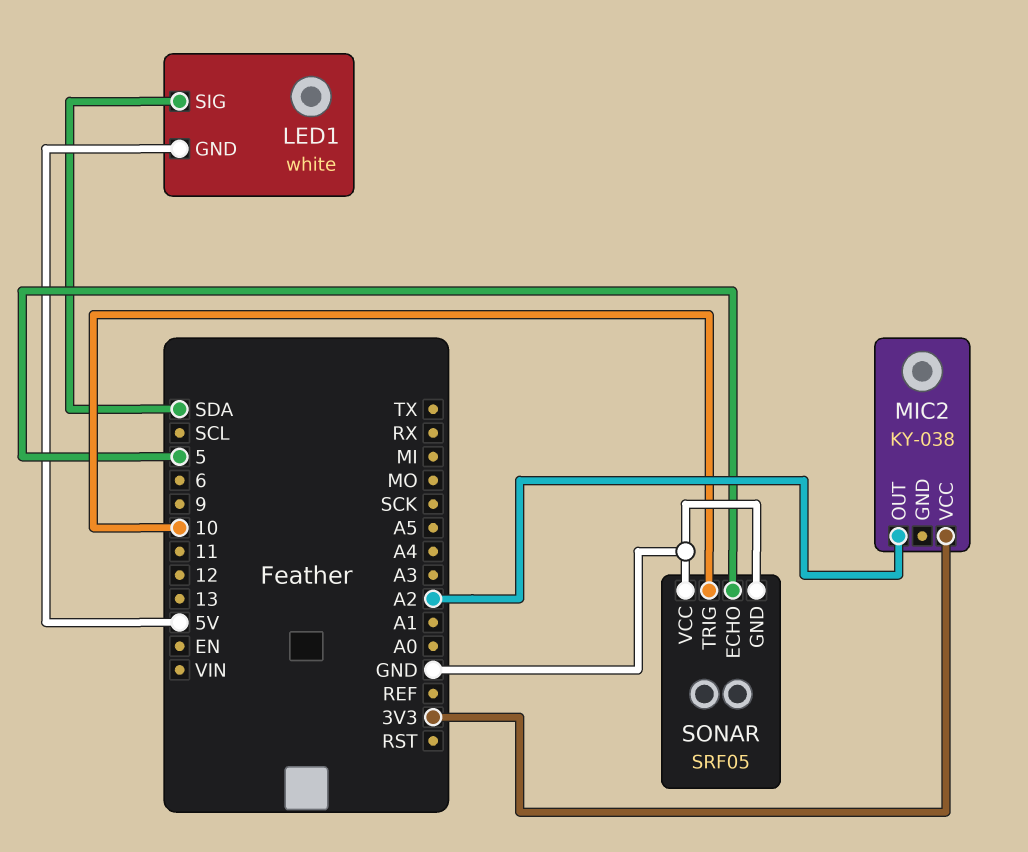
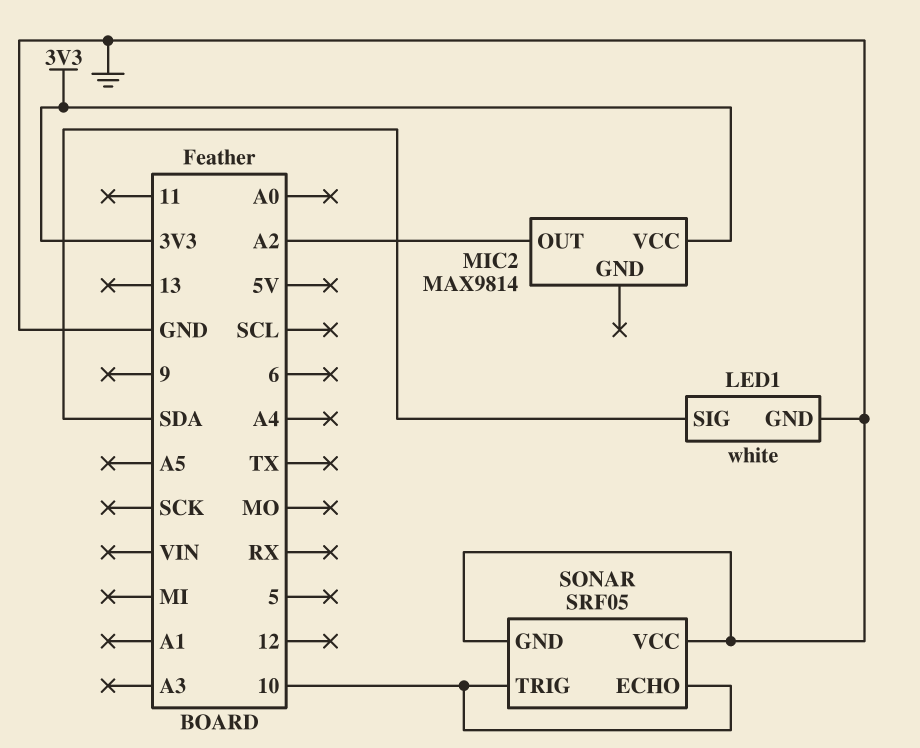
LED1 pin GND: 5V -> GND
MIC2: KY-038 -> MAX9814
SONAR pin ECHO: 5 -> 10

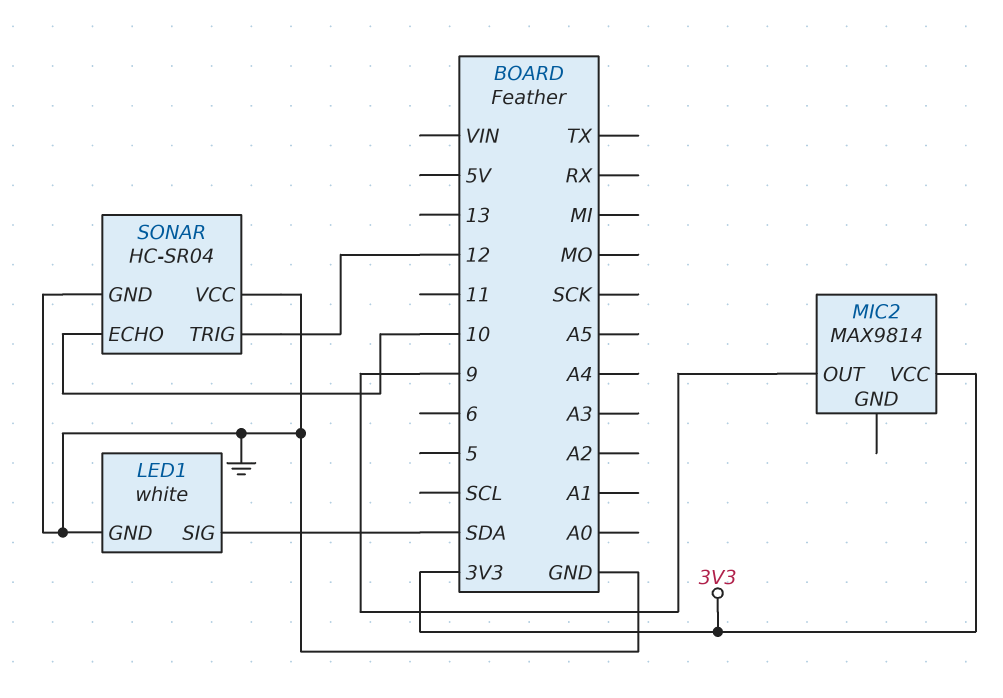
MIC2 pin OUT: A2 -> 9
SONAR: SRF05 -> HC-SR04
SONAR pin TRIG: 10 -> 12

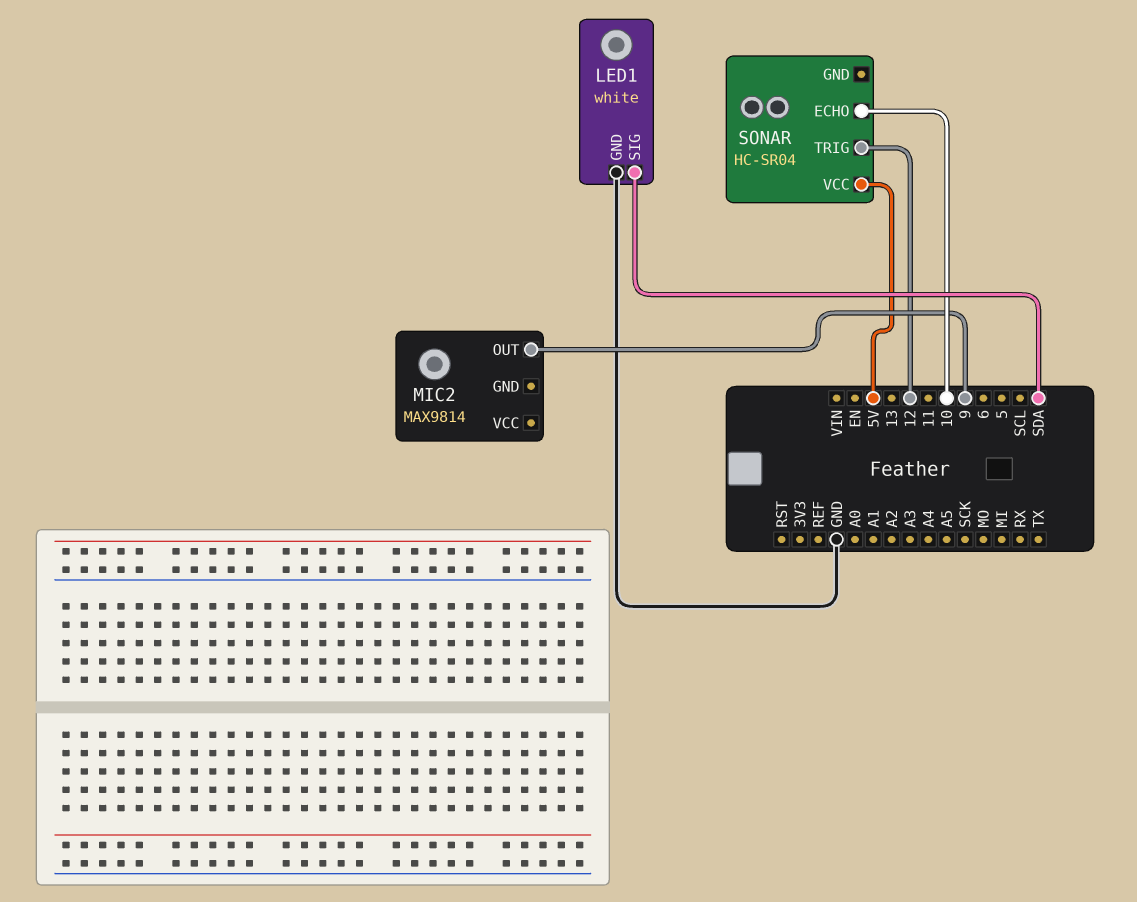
MIC2 pin VCC: 3V3 -> none
SONAR pin GND: GND -> none
SONAR pin VCC: GND -> 5V

